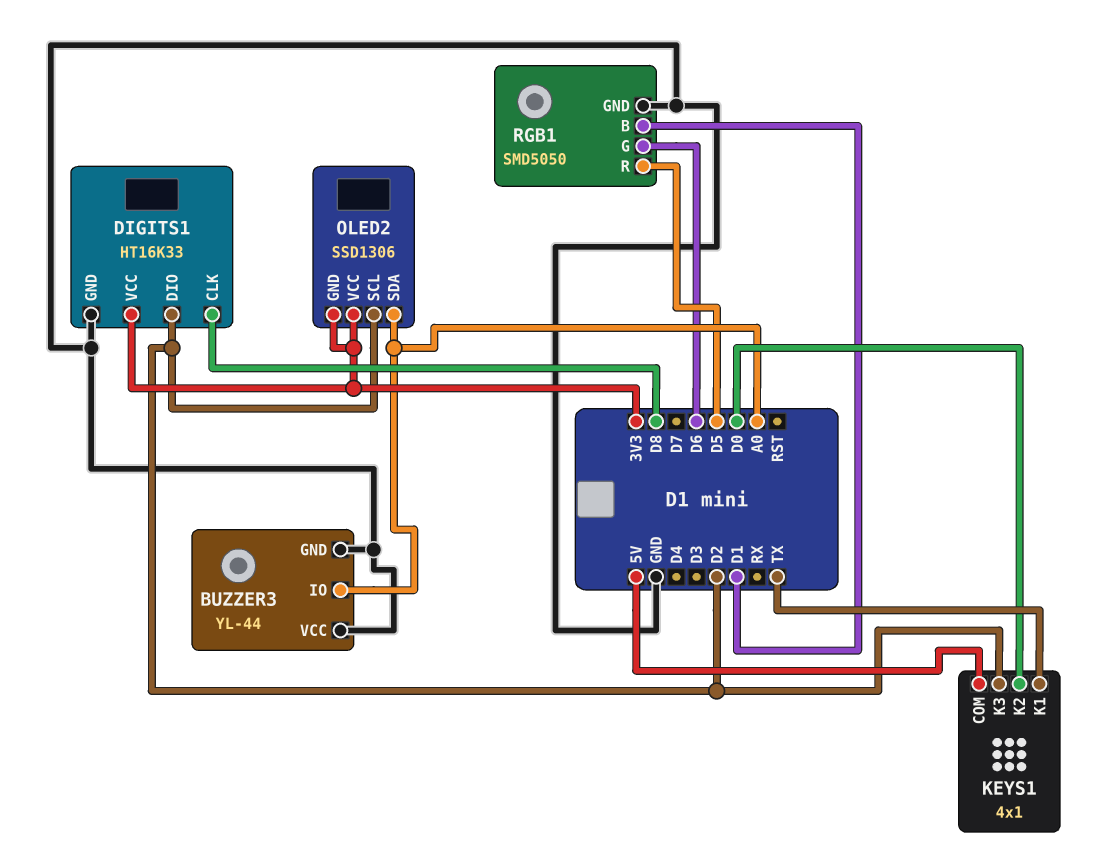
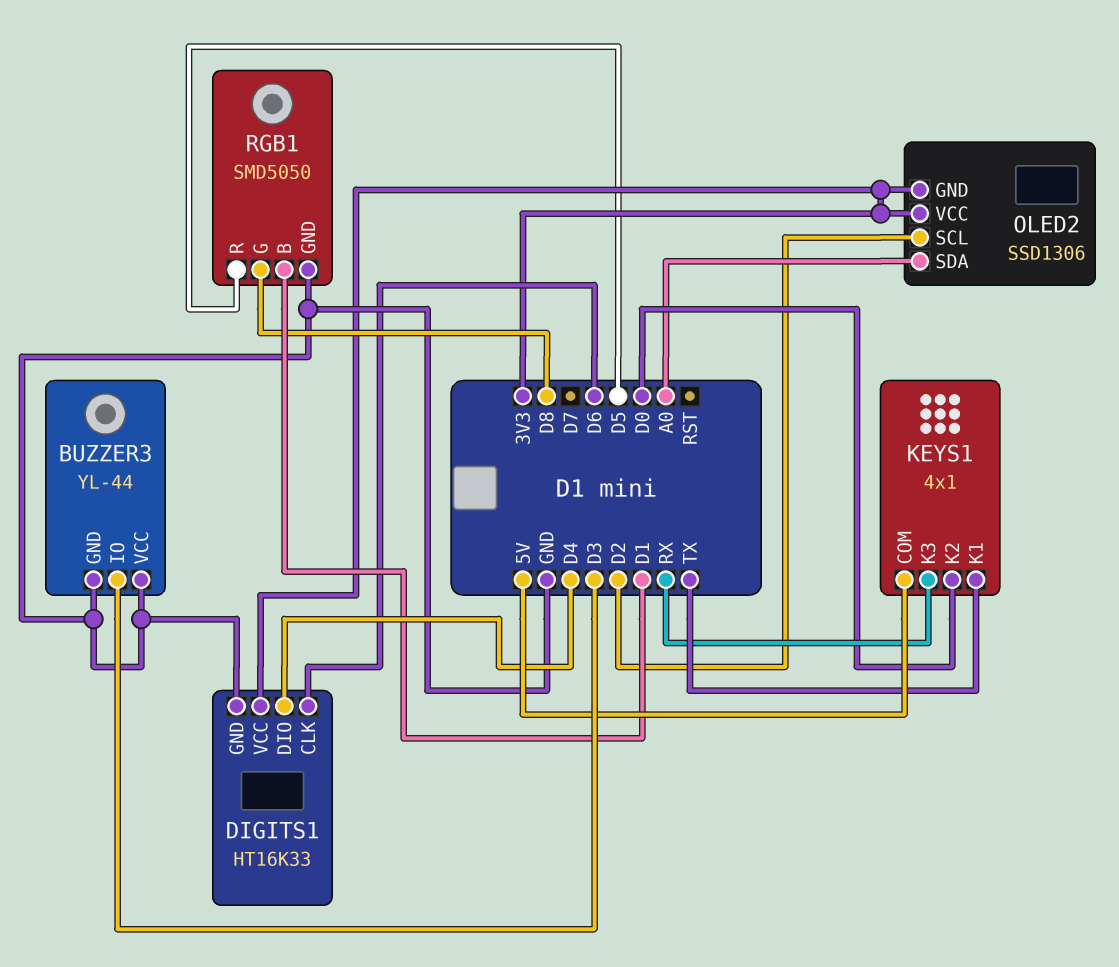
BUZZER3 pin IO: A0 -> D3
DIGITS1 pin CLK: D8 -> D6
DIGITS1 pin DIO: D2 -> D4
KEYS1 pin K3: D2 -> RX
RGB1 pin G: D6 -> D8

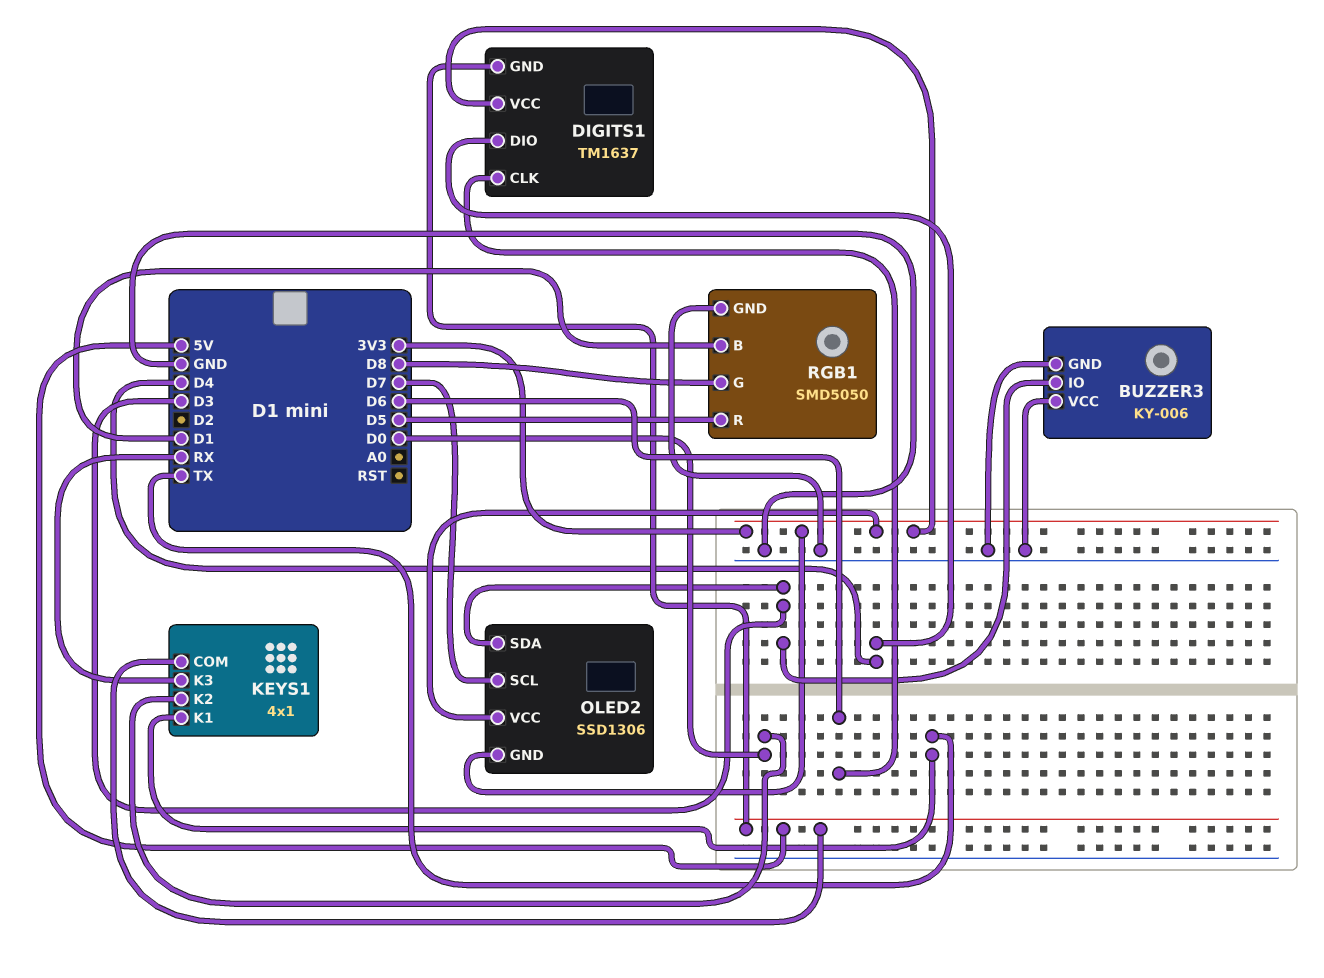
BUZZER3: YL-44 -> KY-006
DIGITS1: HT16K33 -> TM1637
DIGITS1 pin GND: GND -> 5V
OLED2 pin SCL: D2 -> D7
OLED2 pin SDA: A0 -> D3

